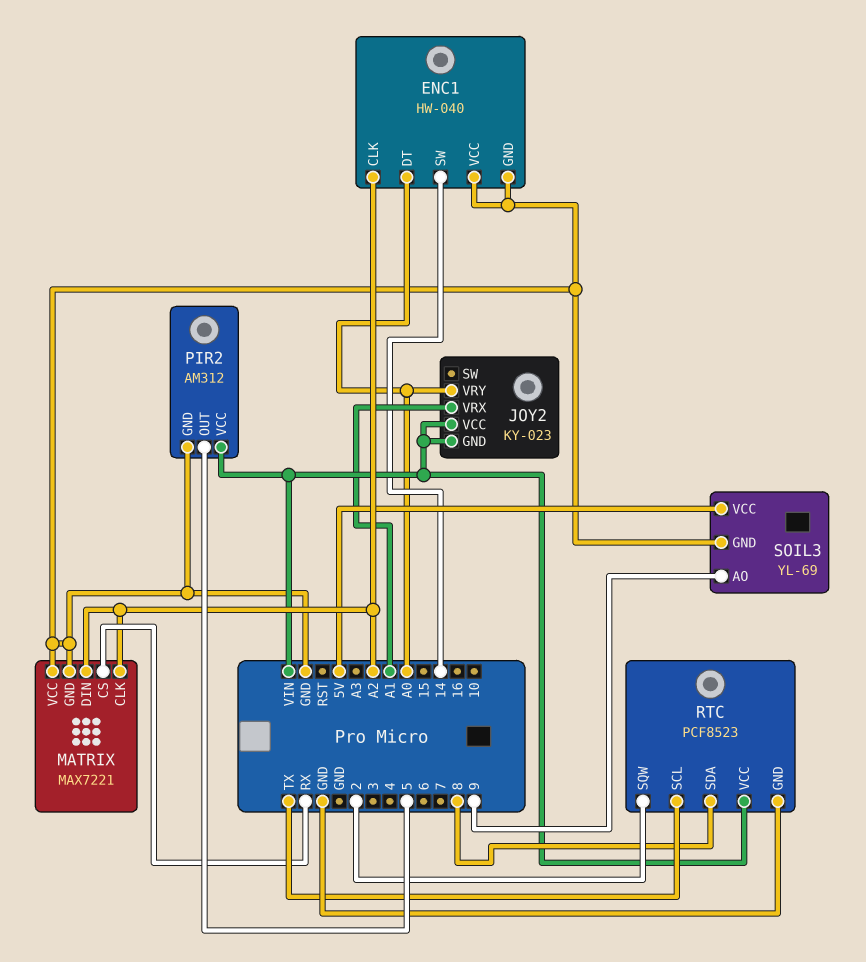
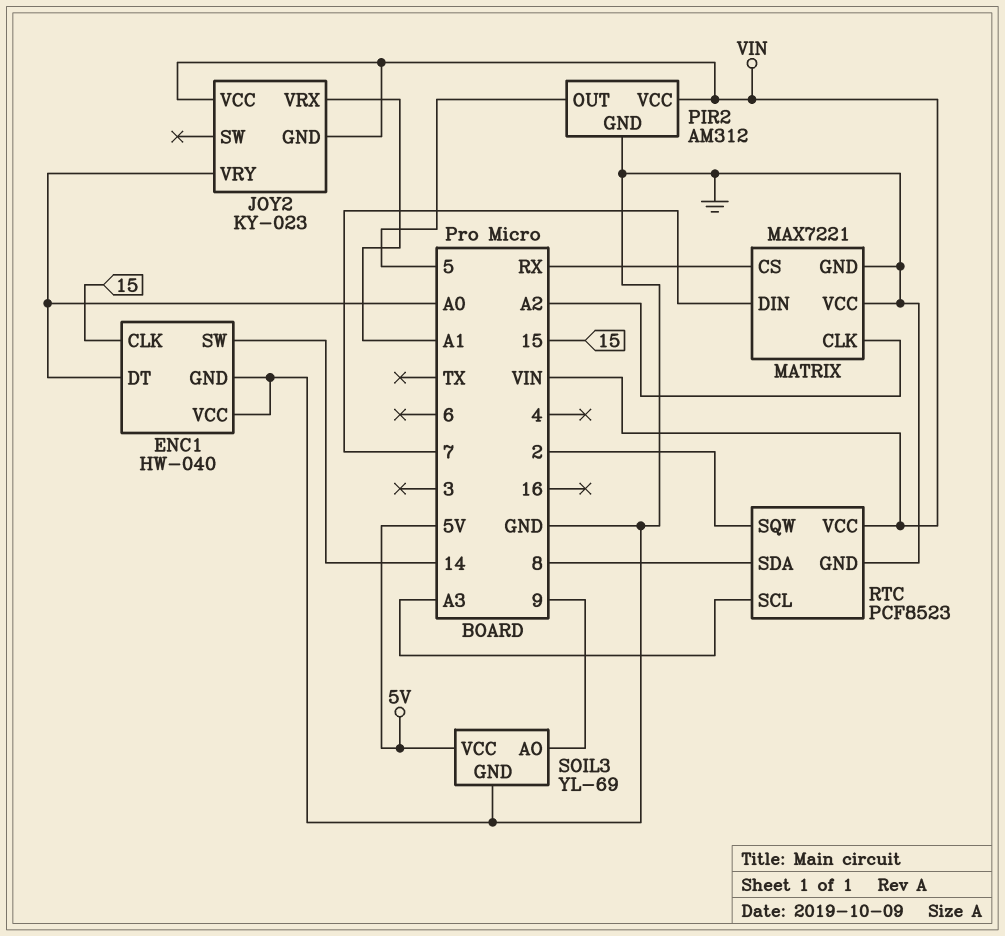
ENC1 pin CLK: A2 -> 15
MATRIX pin DIN: A2 -> 7
RTC pin SCL: TX -> A3

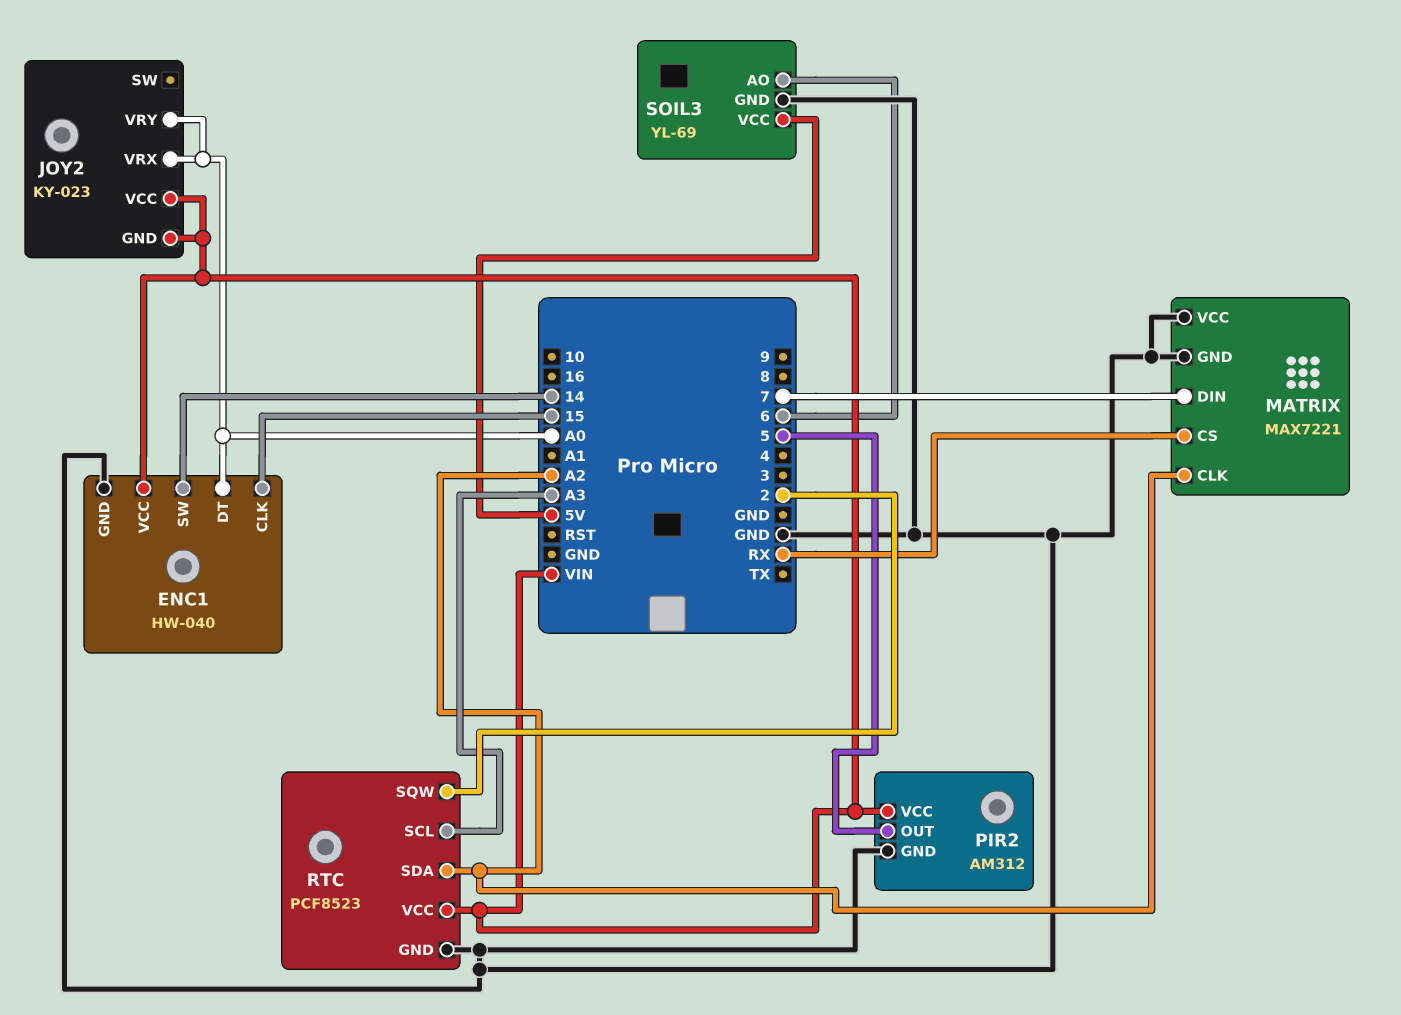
ENC1 pin VCC: GND -> VIN
JOY2 pin VRX: A1 -> A0
RTC pin SDA: 8 -> A2
SOIL3 pin AO: 9 -> 6

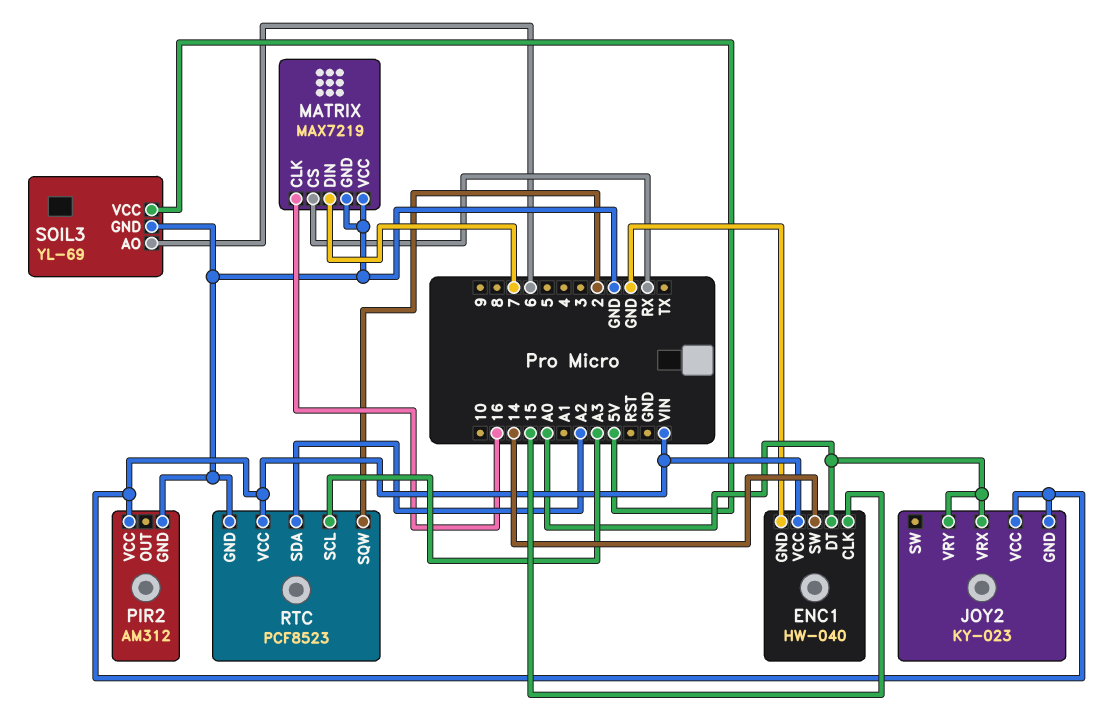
MATRIX: MAX7221 -> MAX7219
MATRIX pin CLK: A2 -> 16
PIR2 pin OUT: 5 -> none

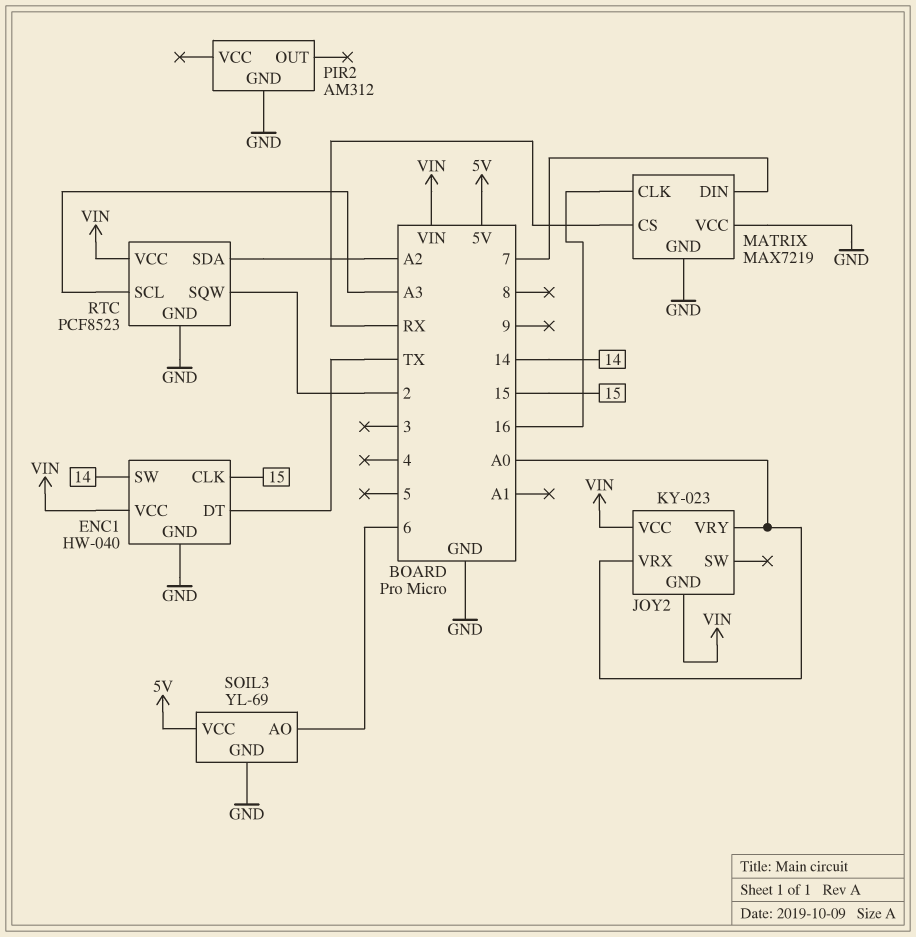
ENC1 pin DT: A0 -> TX
PIR2 pin VCC: VIN -> none

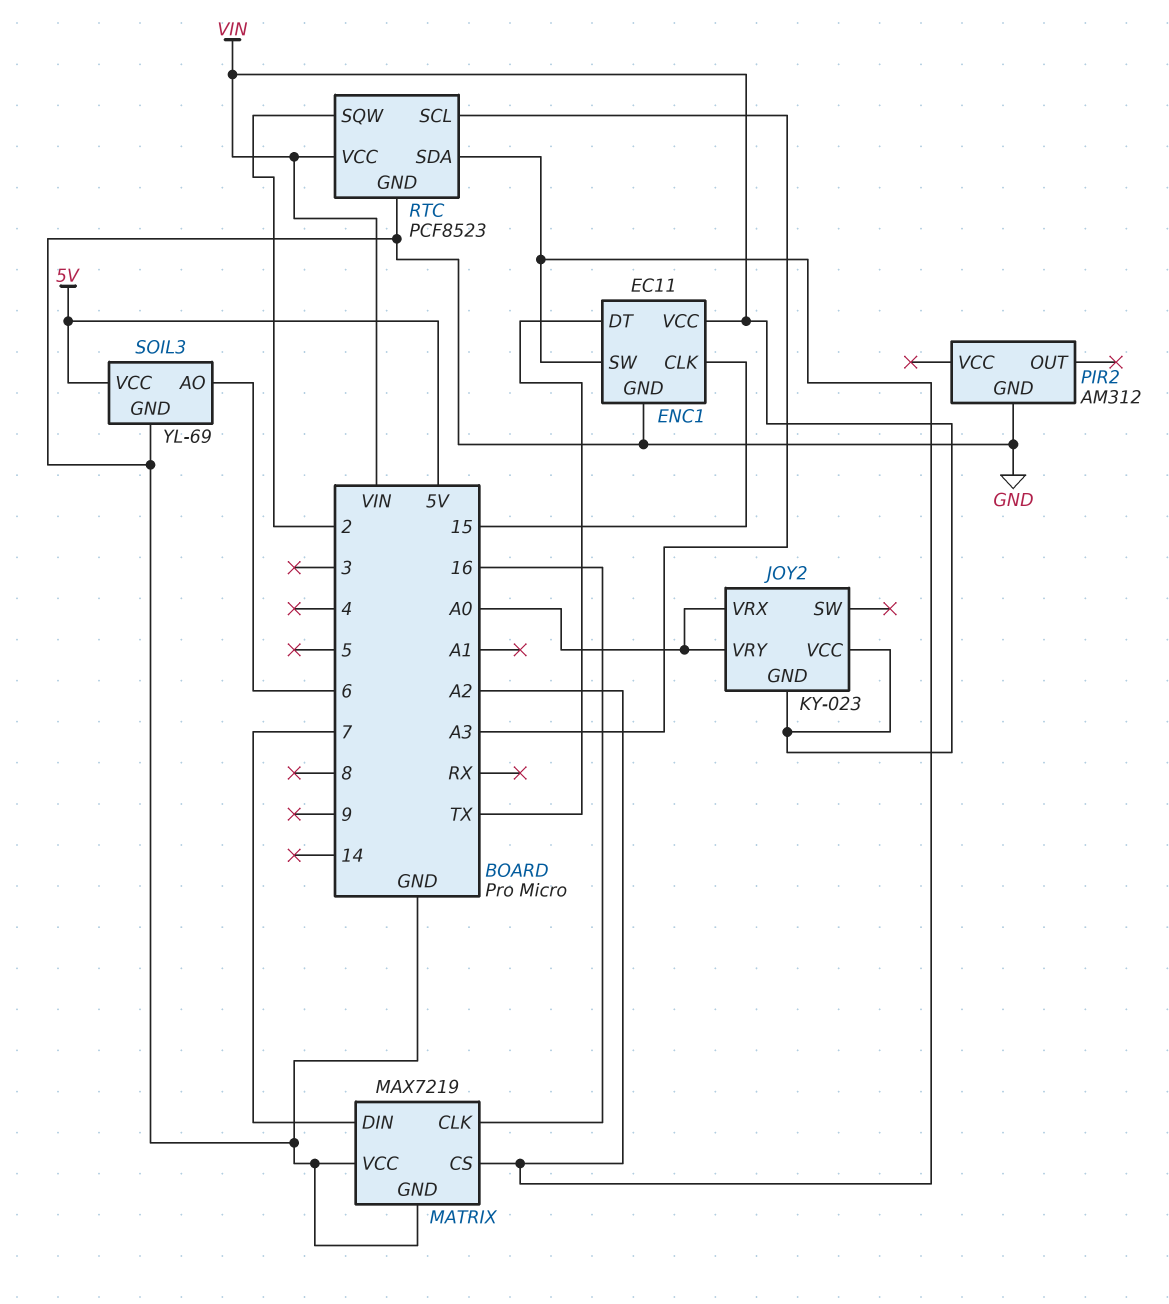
ENC1: HW-040 -> EC11
ENC1 pin SW: 14 -> A2
MATRIX pin CS: RX -> A2

